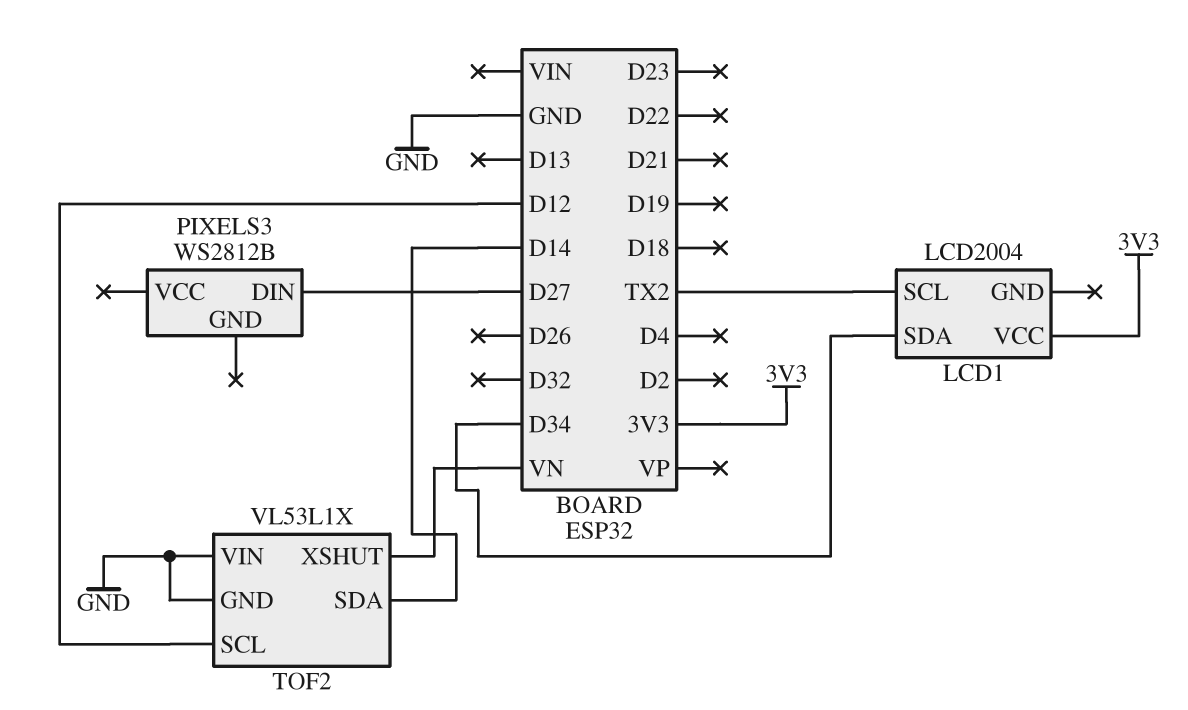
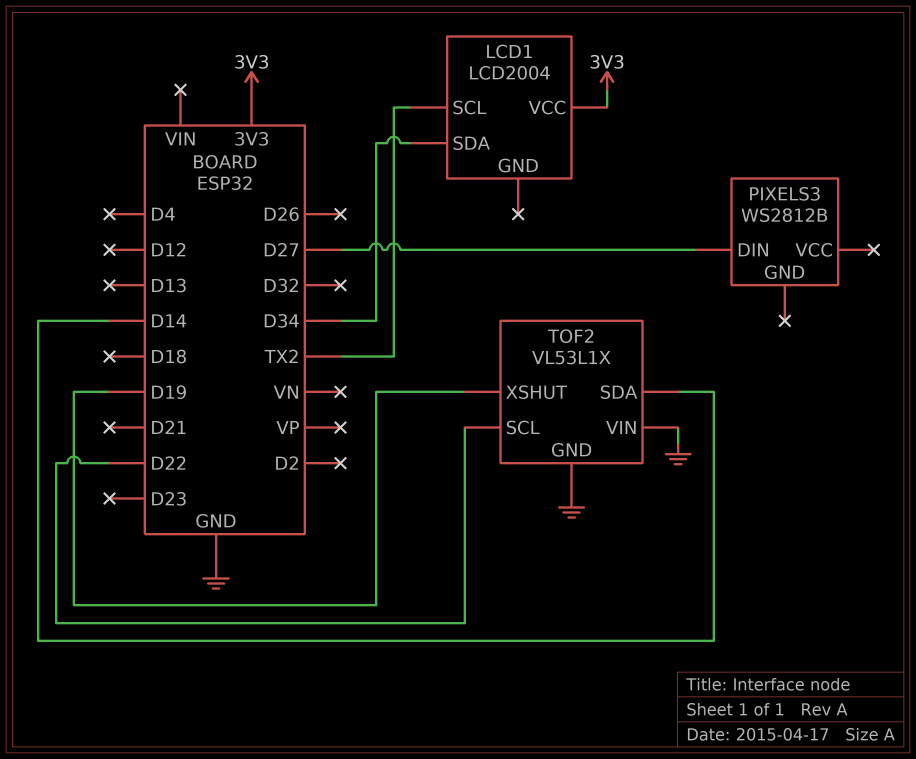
TOF2 pin SCL: D12 -> D22
TOF2 pin XSHUT: VN -> D19

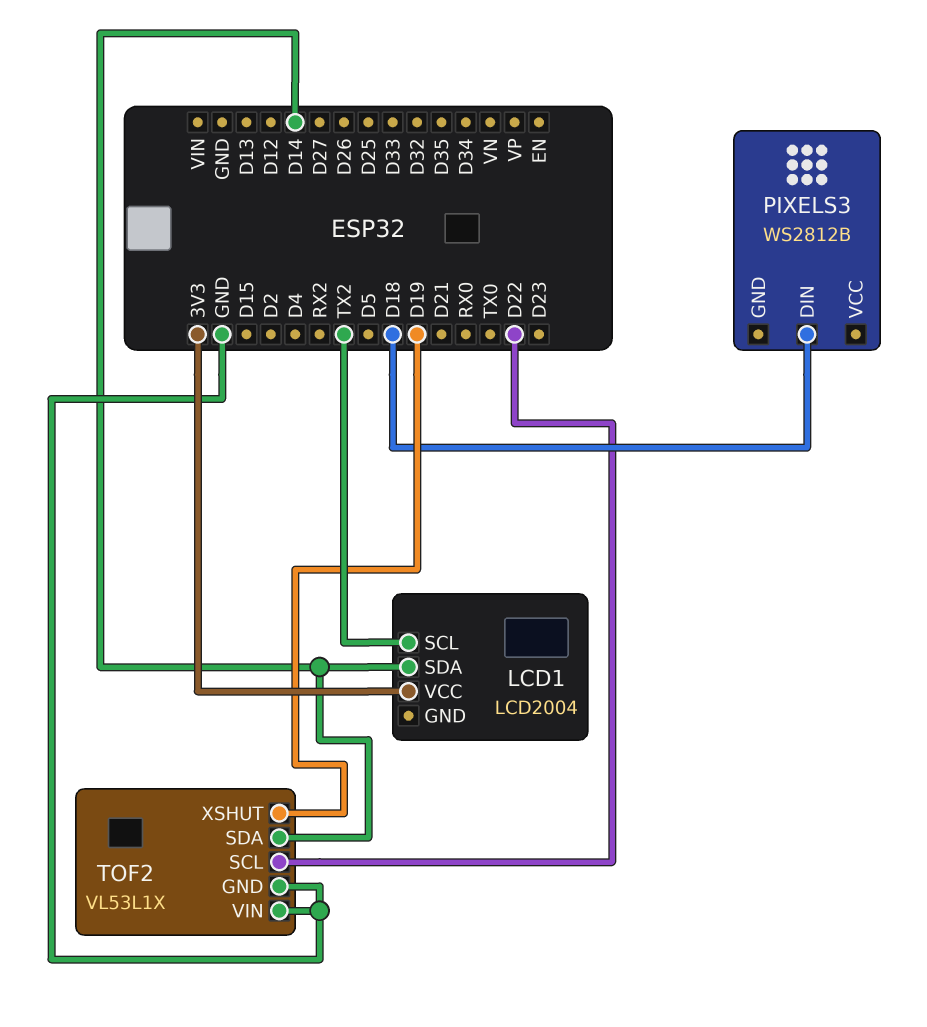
LCD1 pin SDA: D34 -> D14
PIXELS3 pin DIN: D27 -> D18

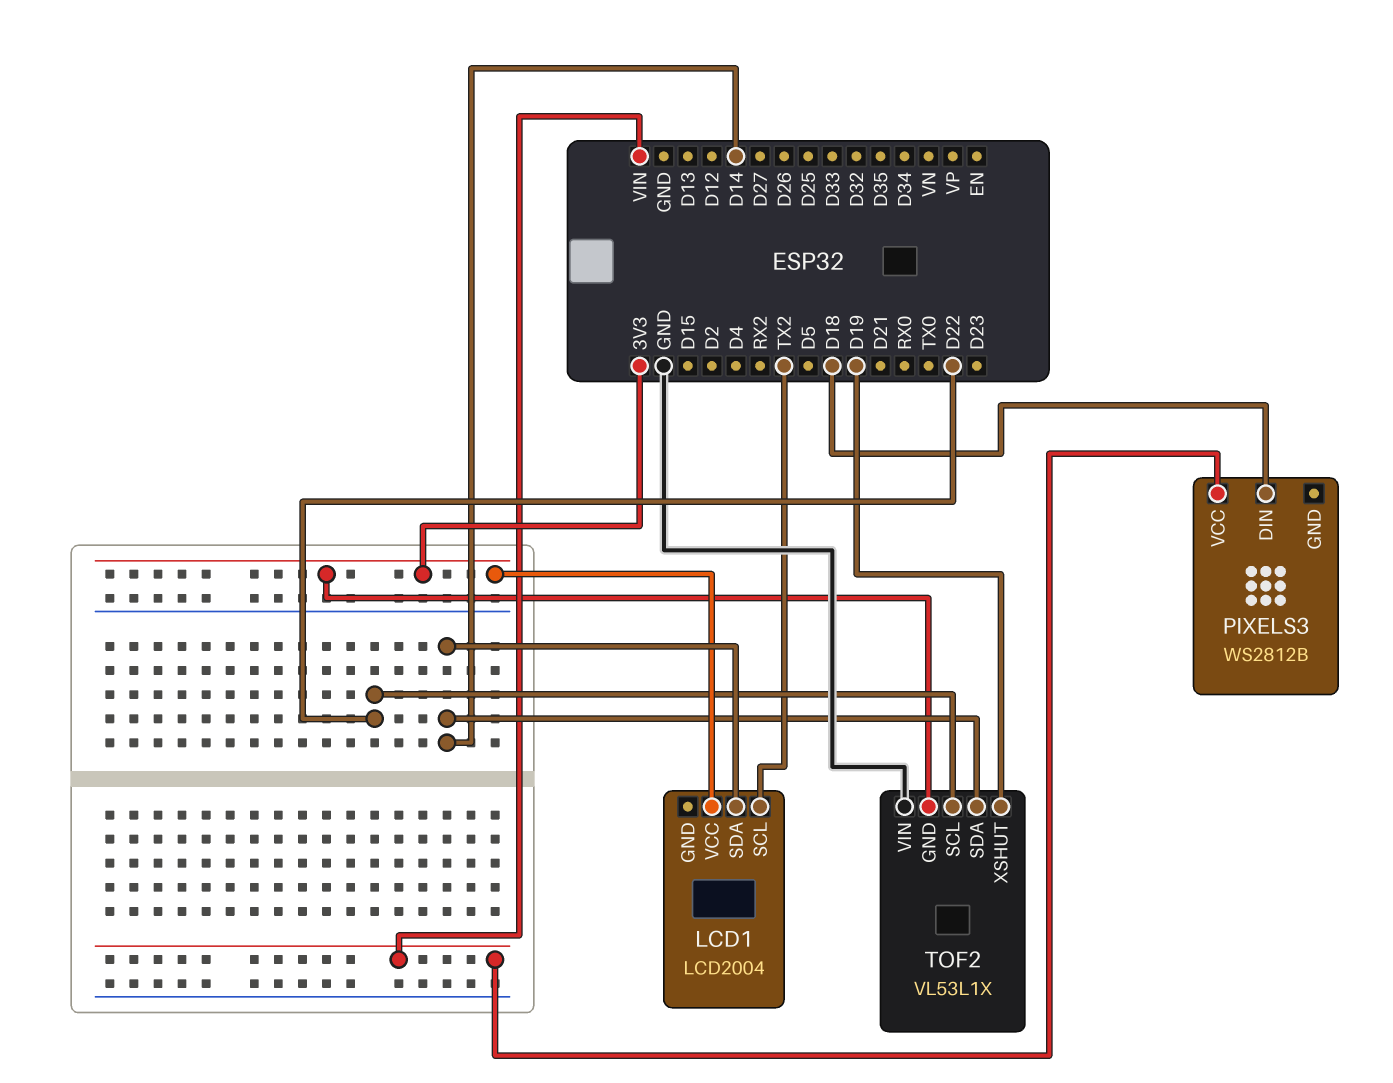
PIXELS3 pin VCC: none -> VIN
TOF2 pin GND: GND -> 3V3

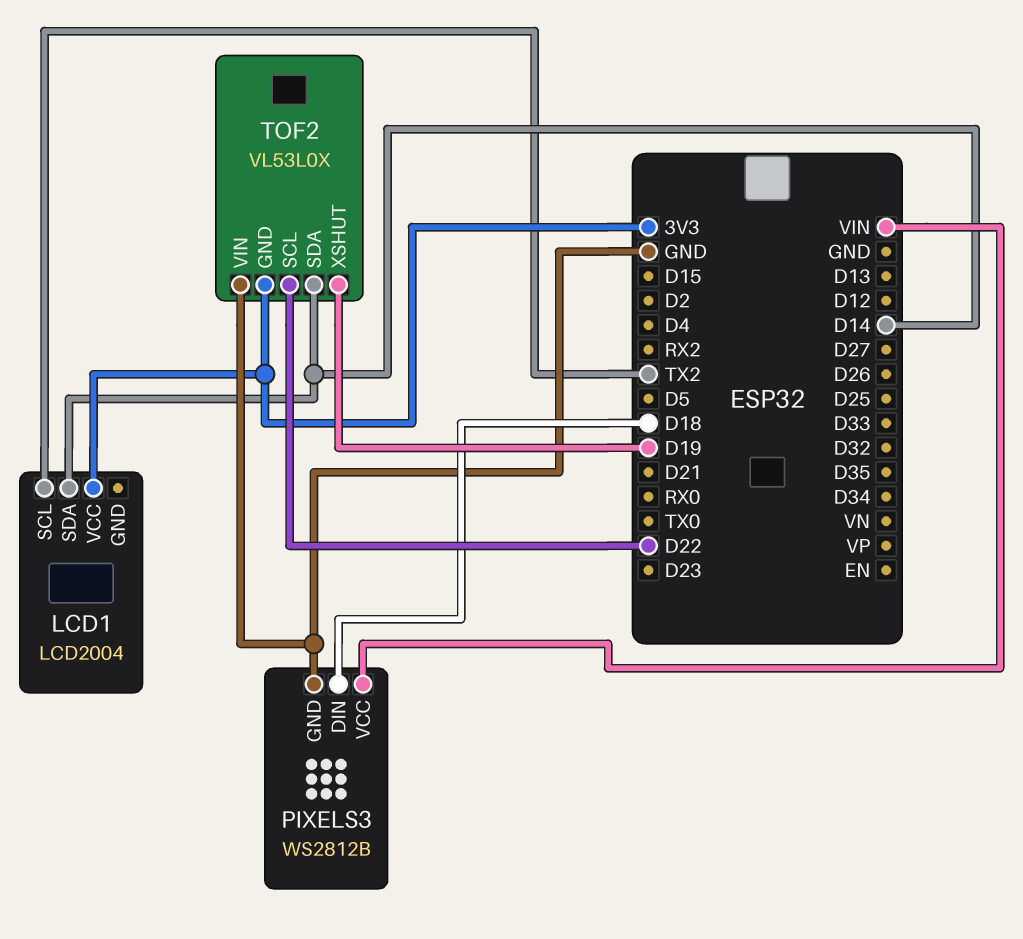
PIXELS3 pin GND: none -> GND
TOF2: VL53L1X -> VL53L0X

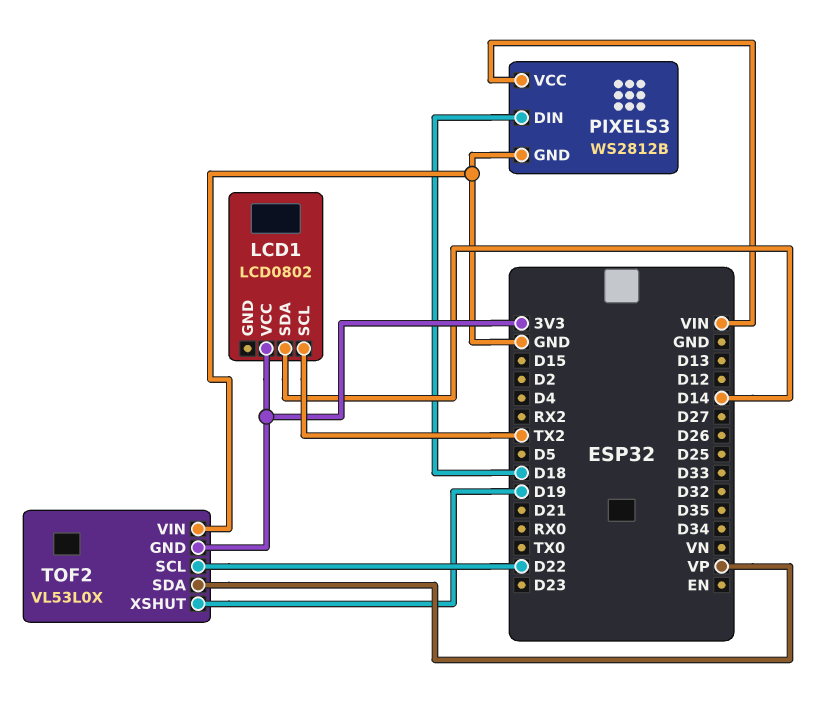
LCD1: LCD2004 -> LCD0802
TOF2 pin SDA: D14 -> VP

